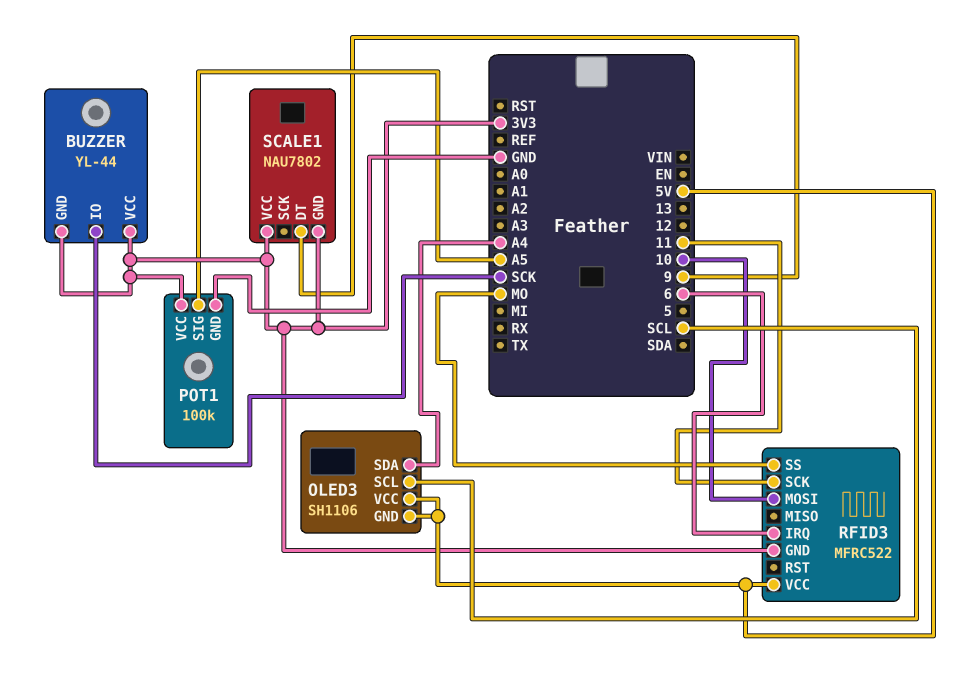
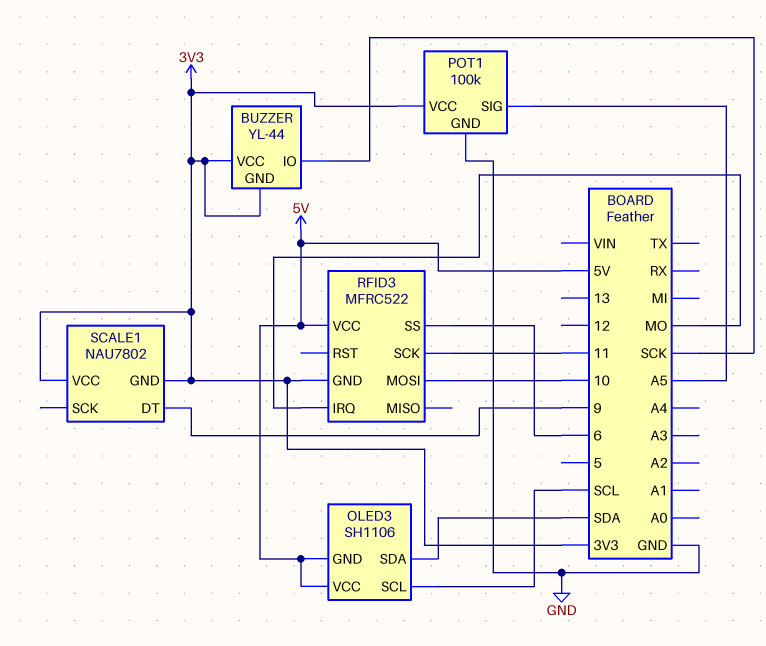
OLED3 pin SDA: A4 -> SDA
RFID3 pin IRQ: 6 -> MO
RFID3 pin SS: MO -> 6

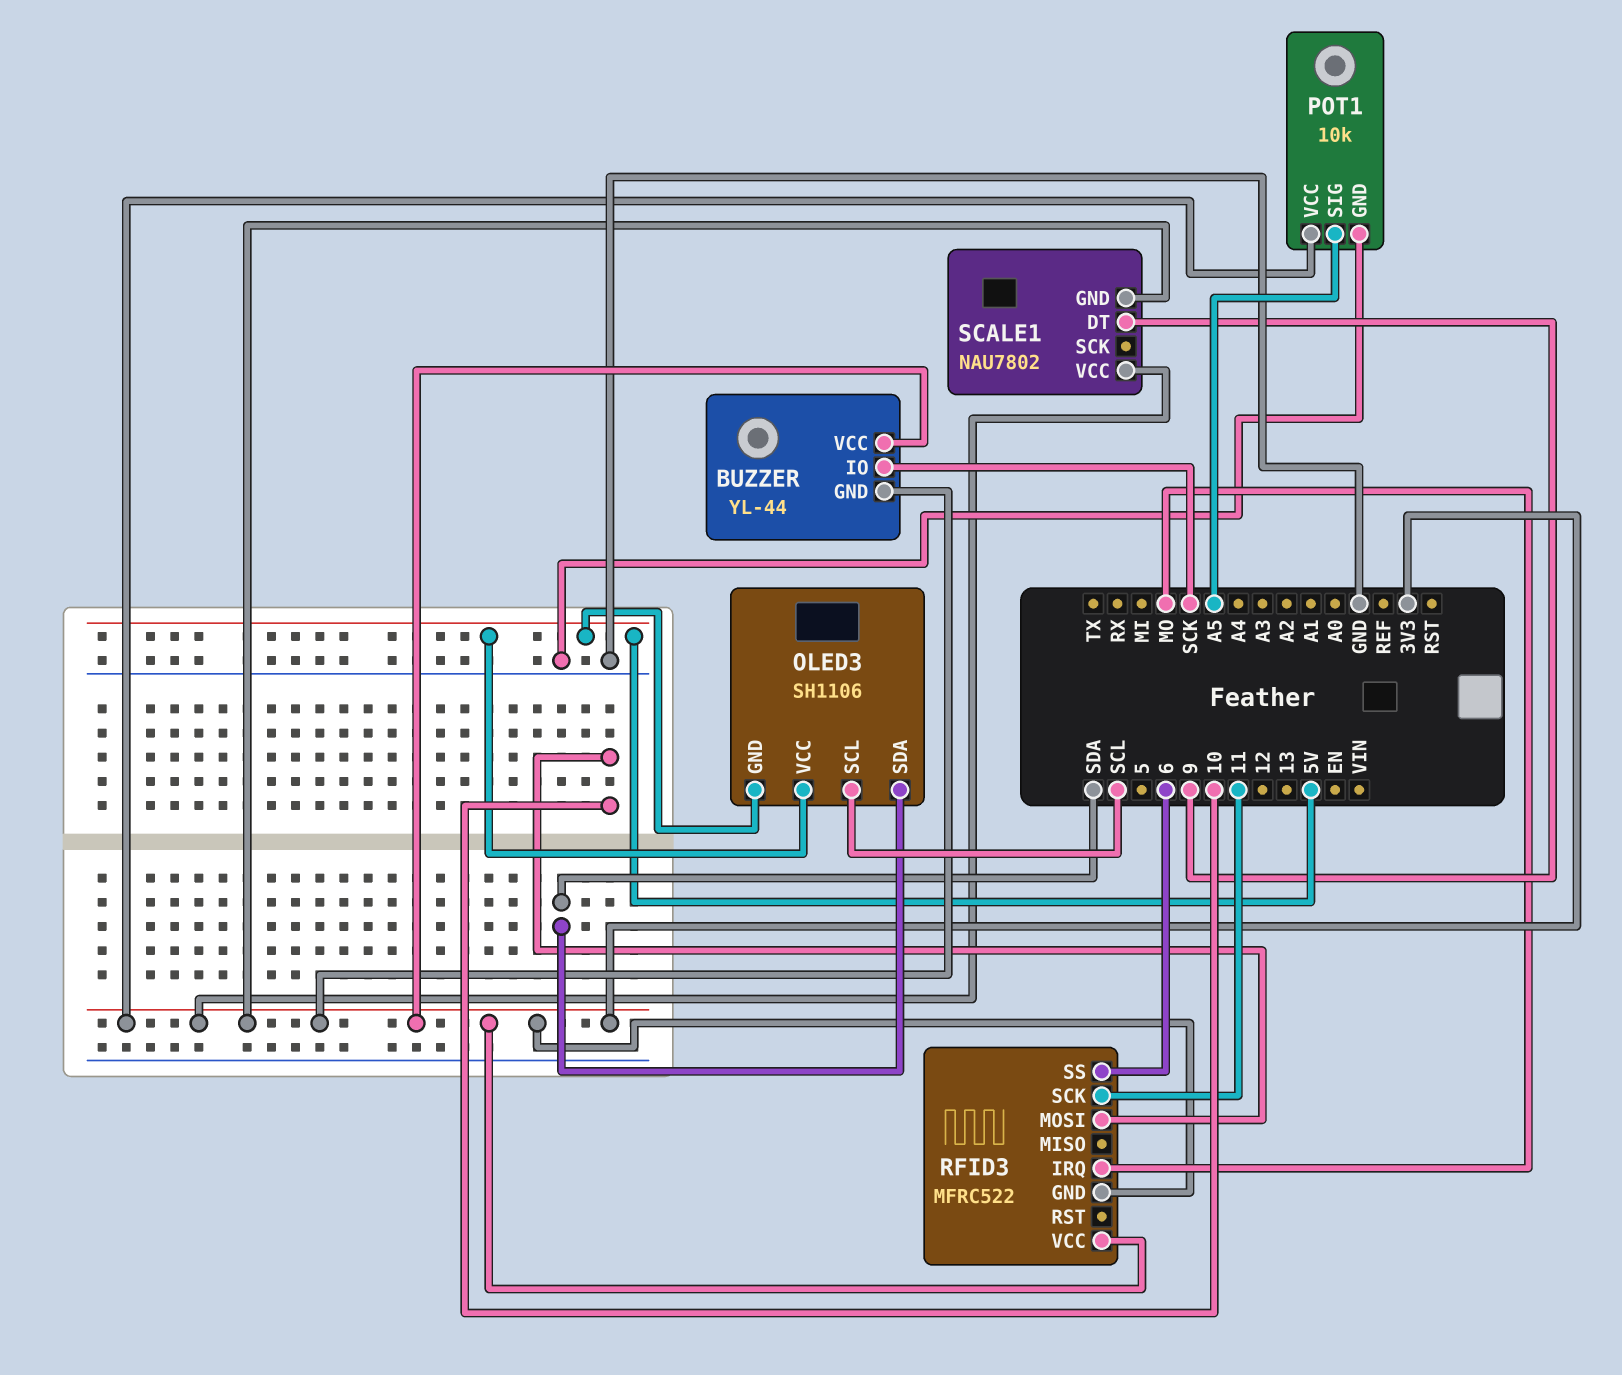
POT1: 100k -> 10k
RFID3 pin VCC: 5V -> 3V3

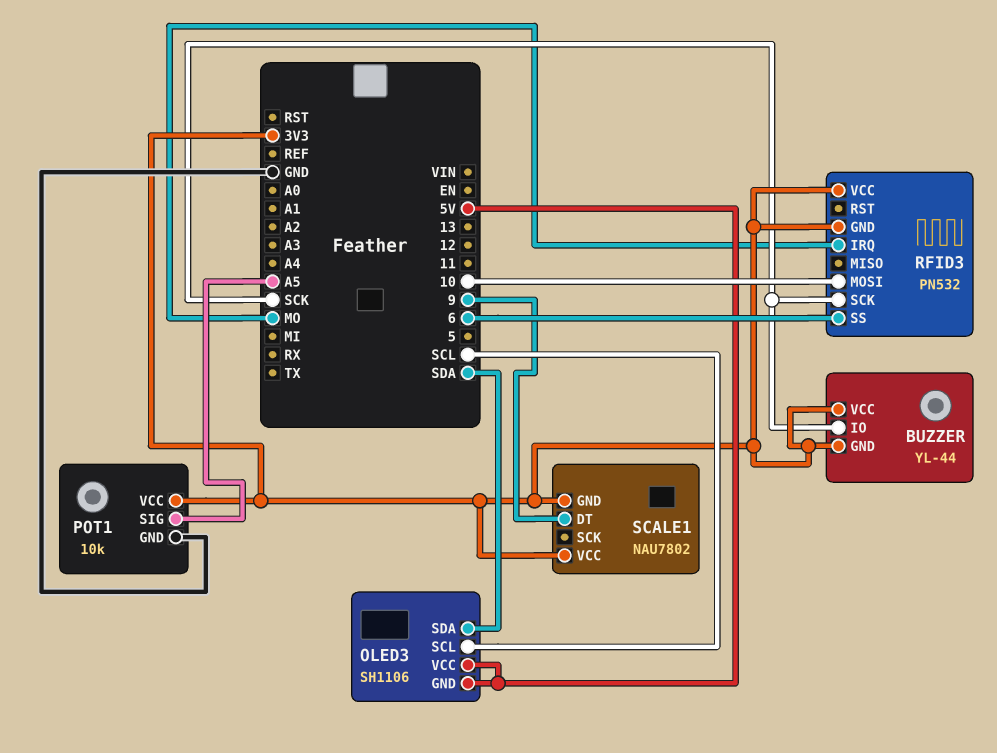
RFID3: MFRC522 -> PN532
RFID3 pin SCK: 11 -> SCK

